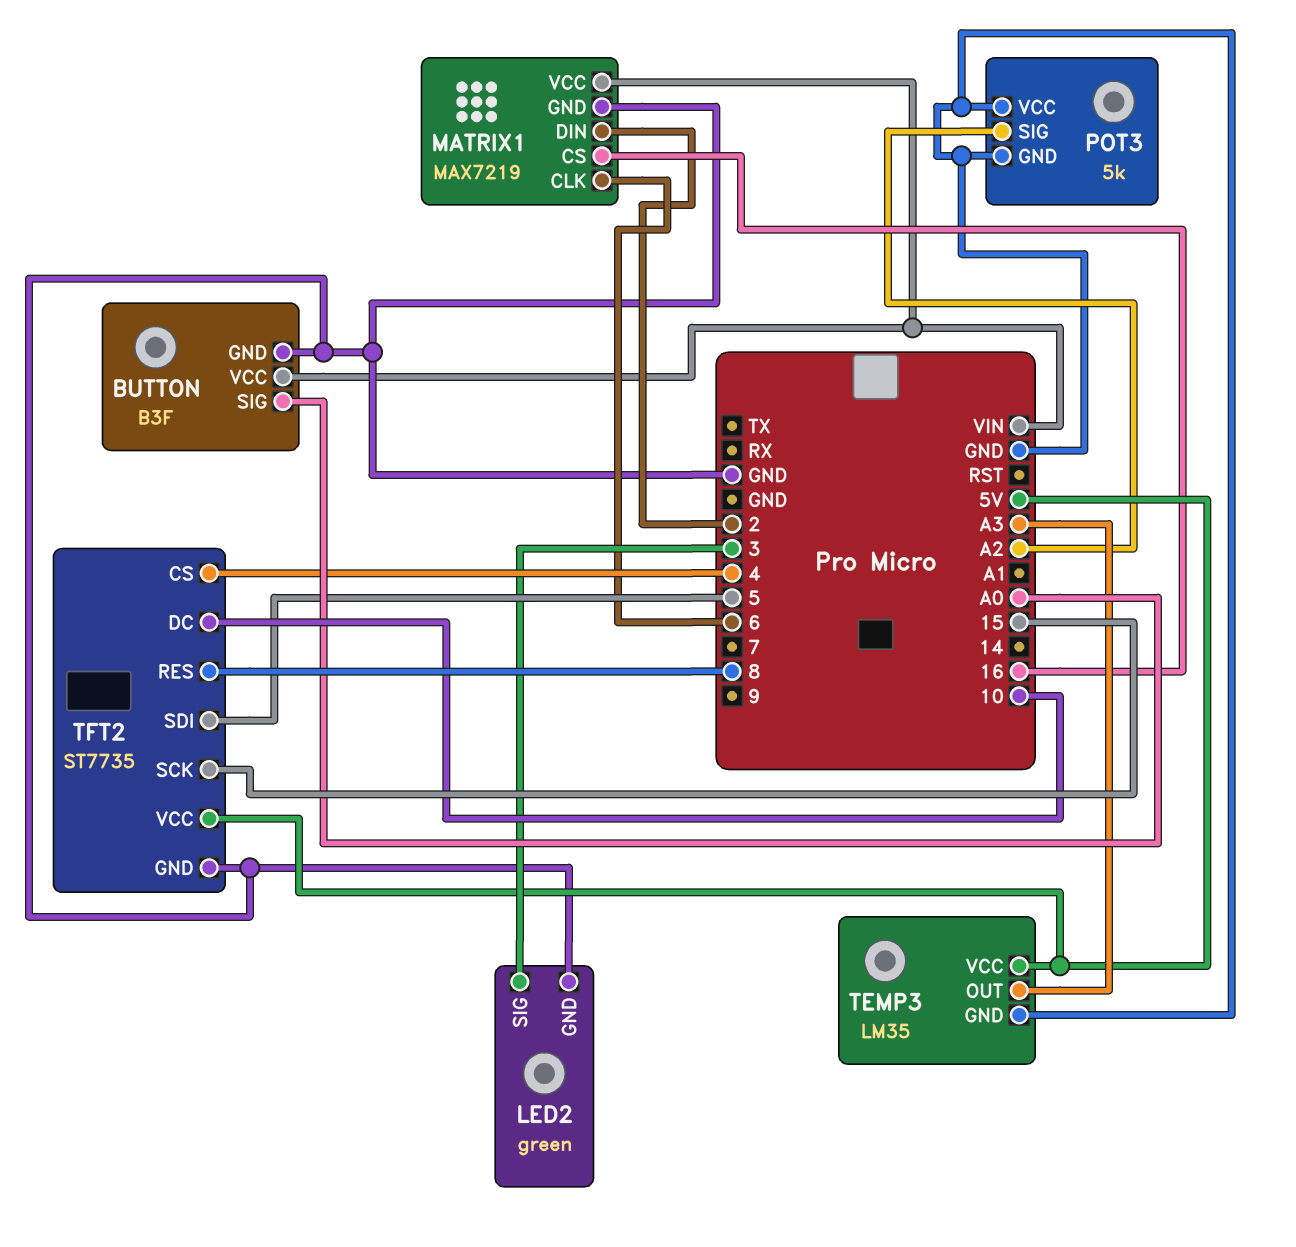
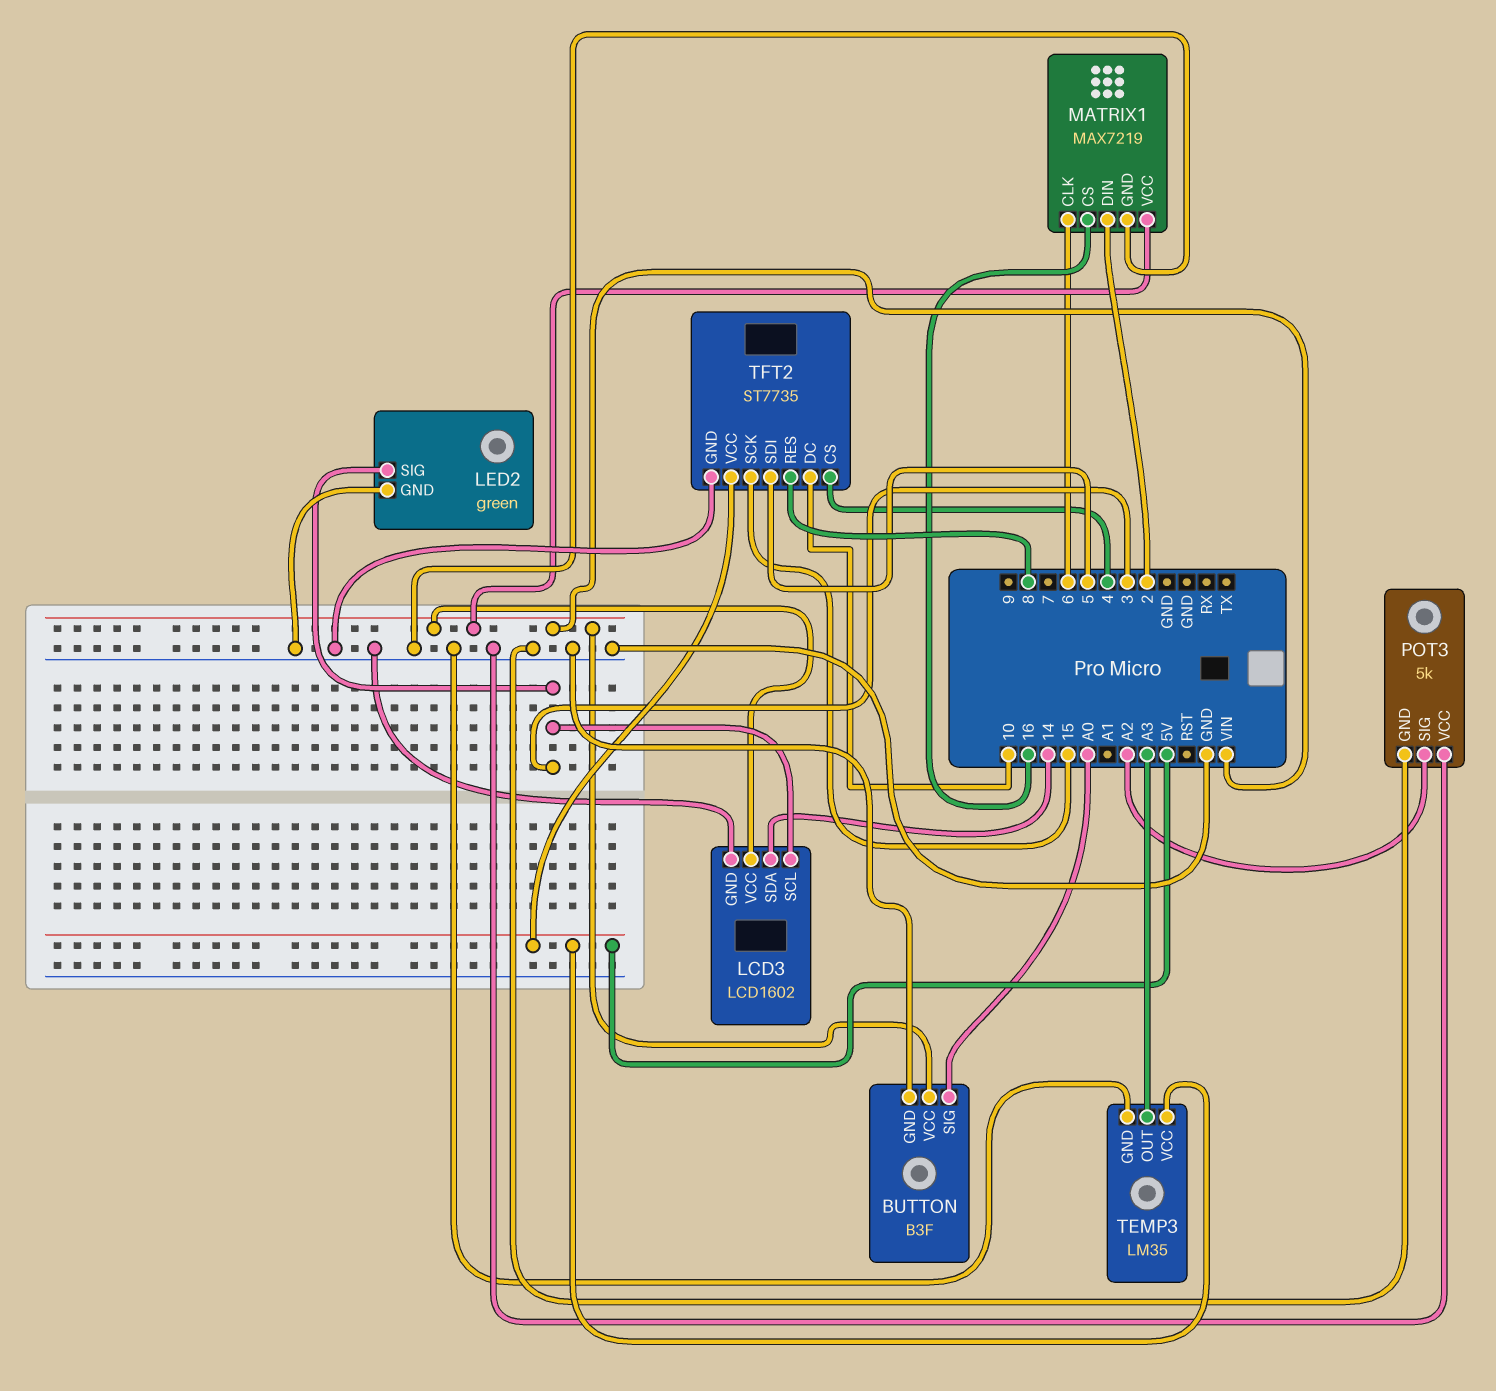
LCD3: none -> LCD1602
LCD3 pin GND: none -> GND
LCD3 pin SCL: none -> 3
LCD3 pin SDA: none -> 14
LCD3 pin VCC: none -> VIN

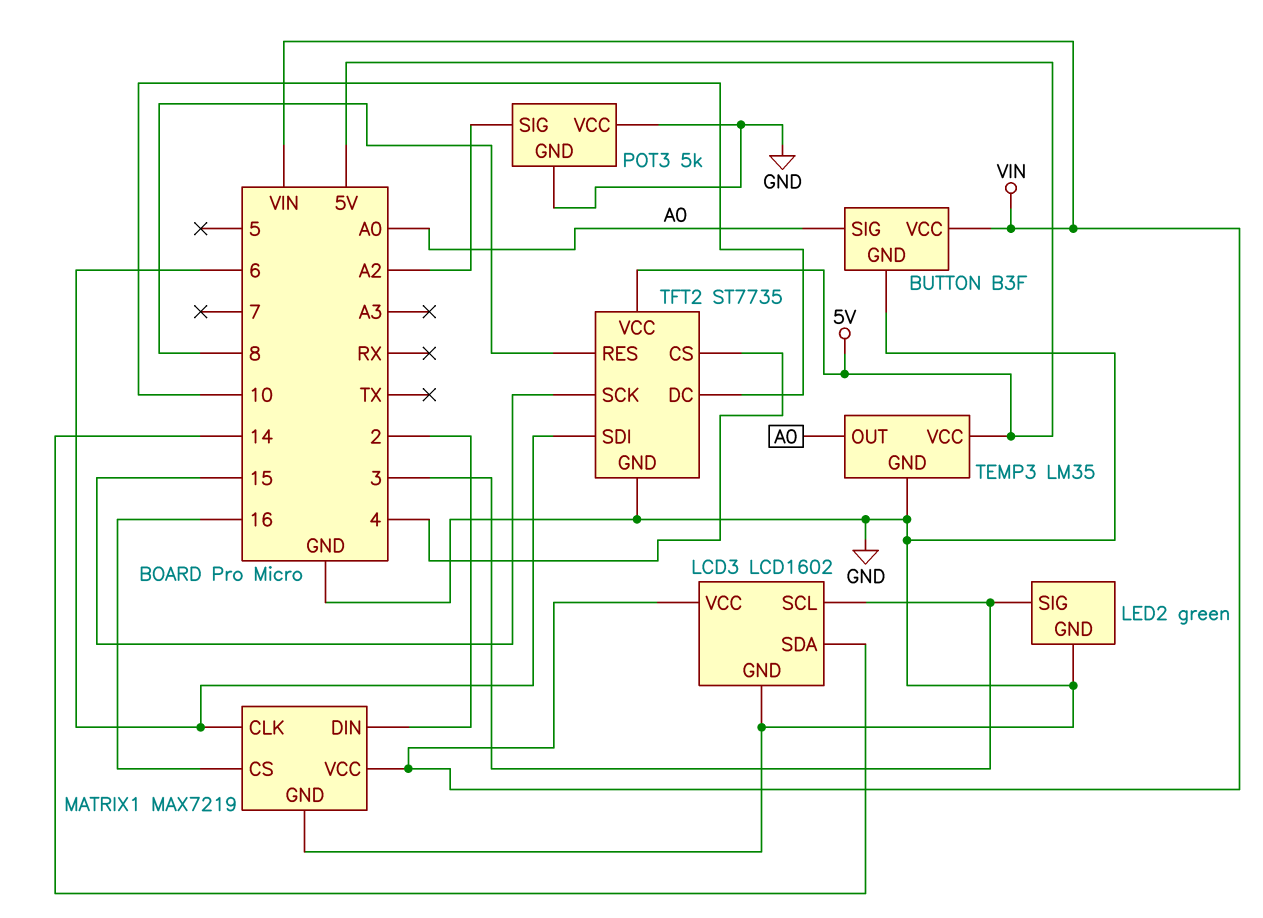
TEMP3 pin OUT: A3 -> A0
TFT2 pin SDI: 5 -> 6

